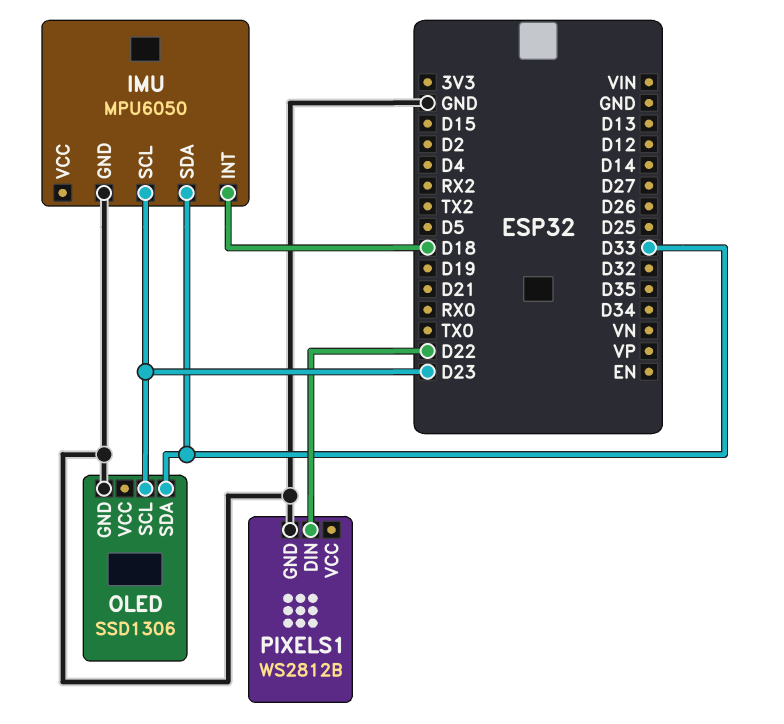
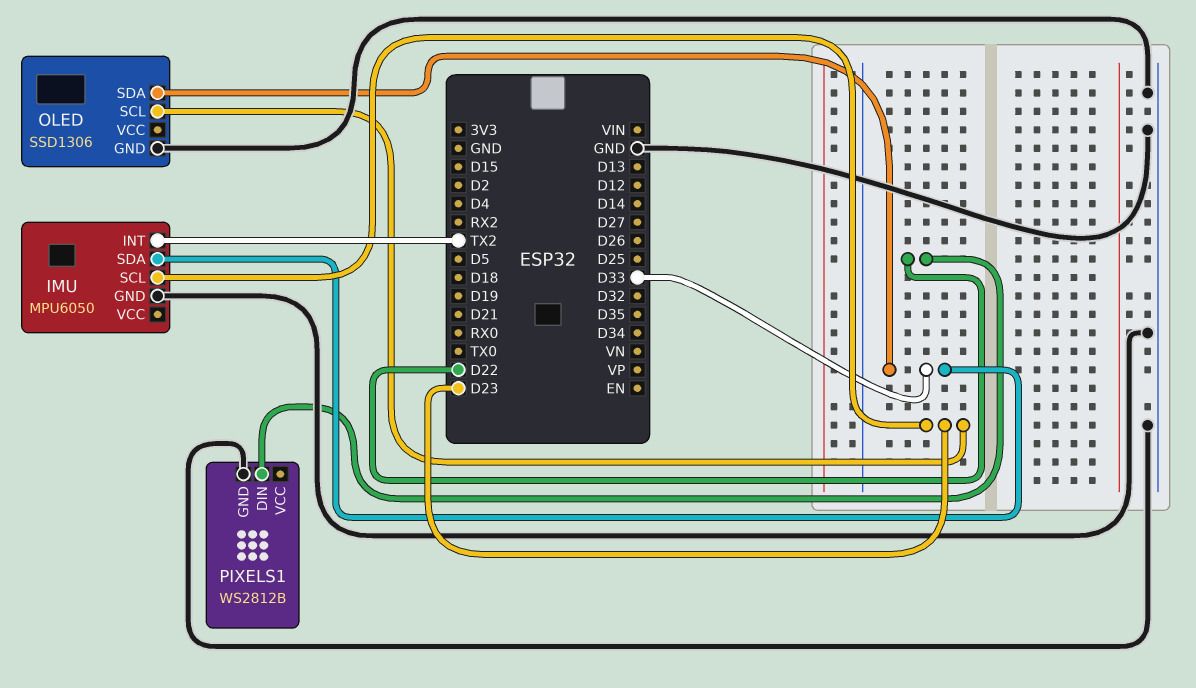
IMU pin INT: D18 -> TX2

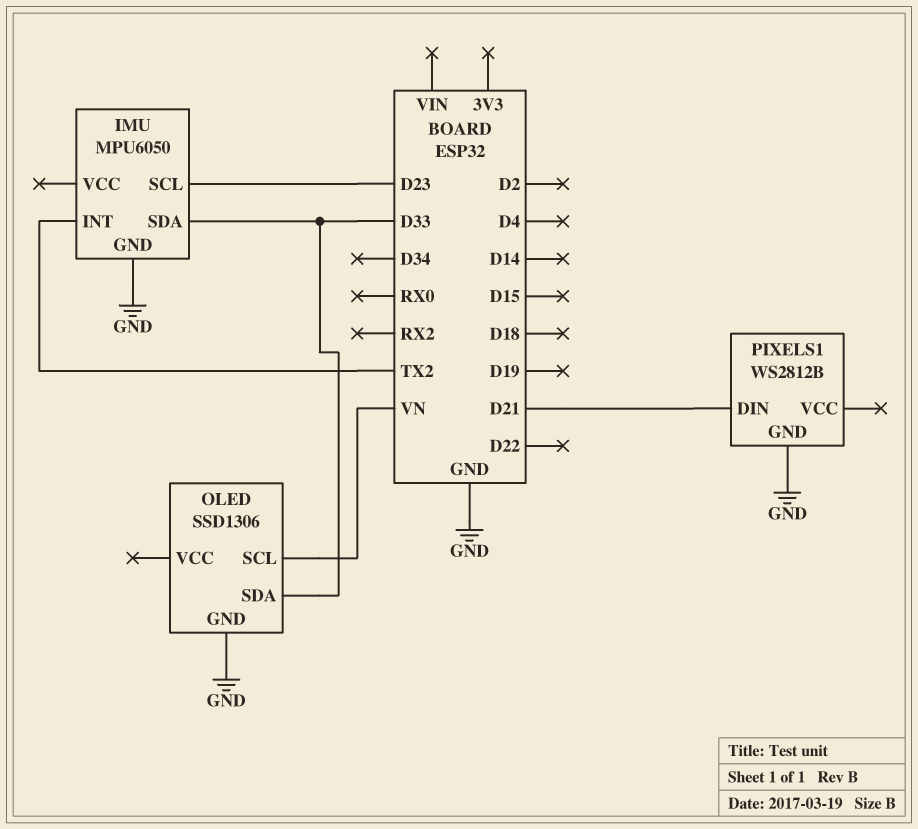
OLED pin SCL: D23 -> VN
PIXELS1 pin DIN: D22 -> D21

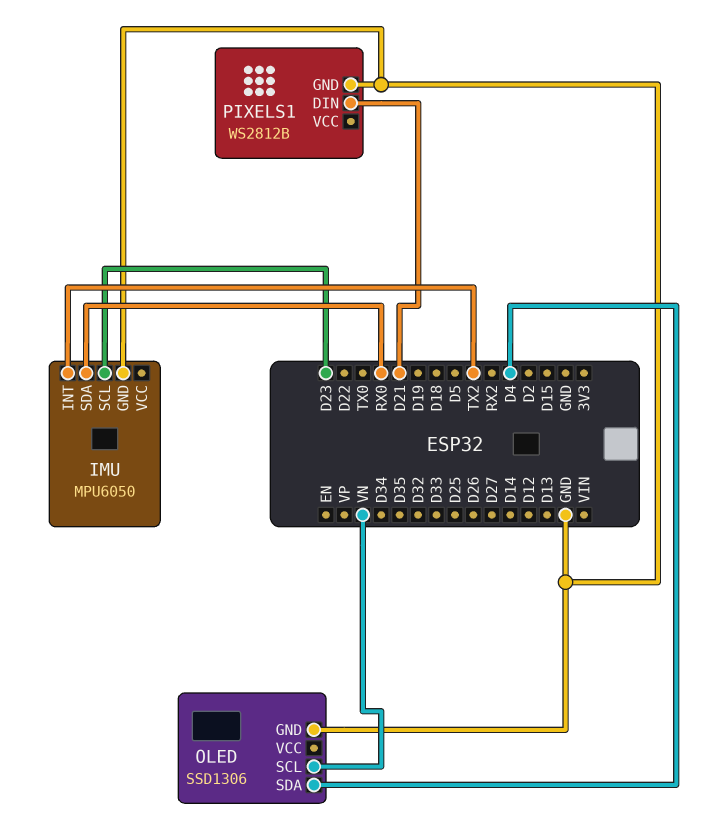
IMU pin SDA: D33 -> RX0
OLED pin SDA: D33 -> D4

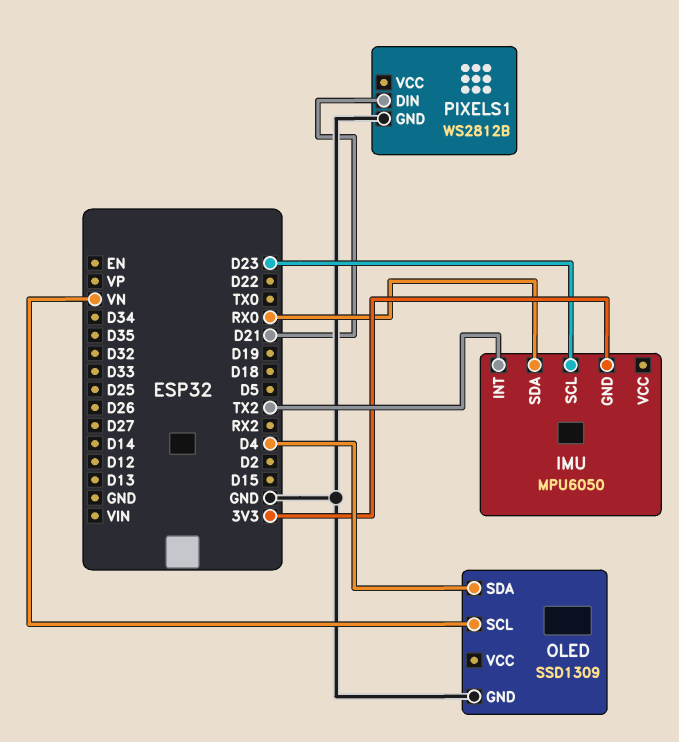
IMU pin GND: GND -> 3V3
OLED: SSD1306 -> SSD1309

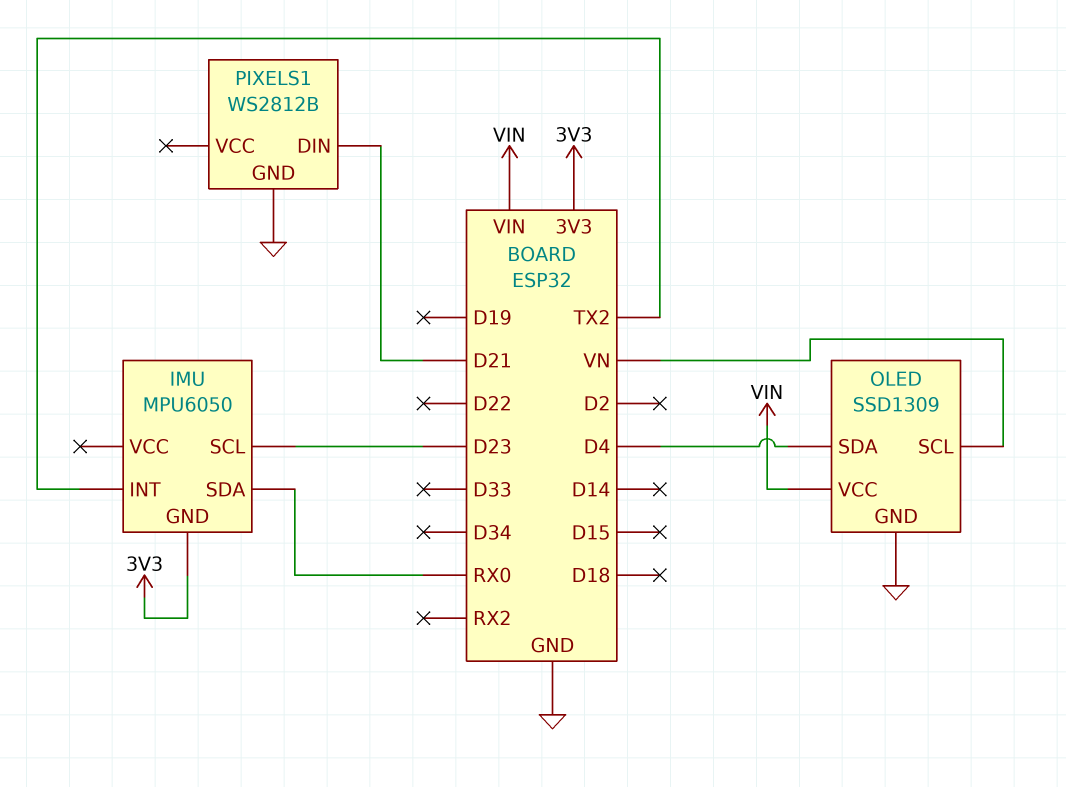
OLED pin VCC: none -> VIN

